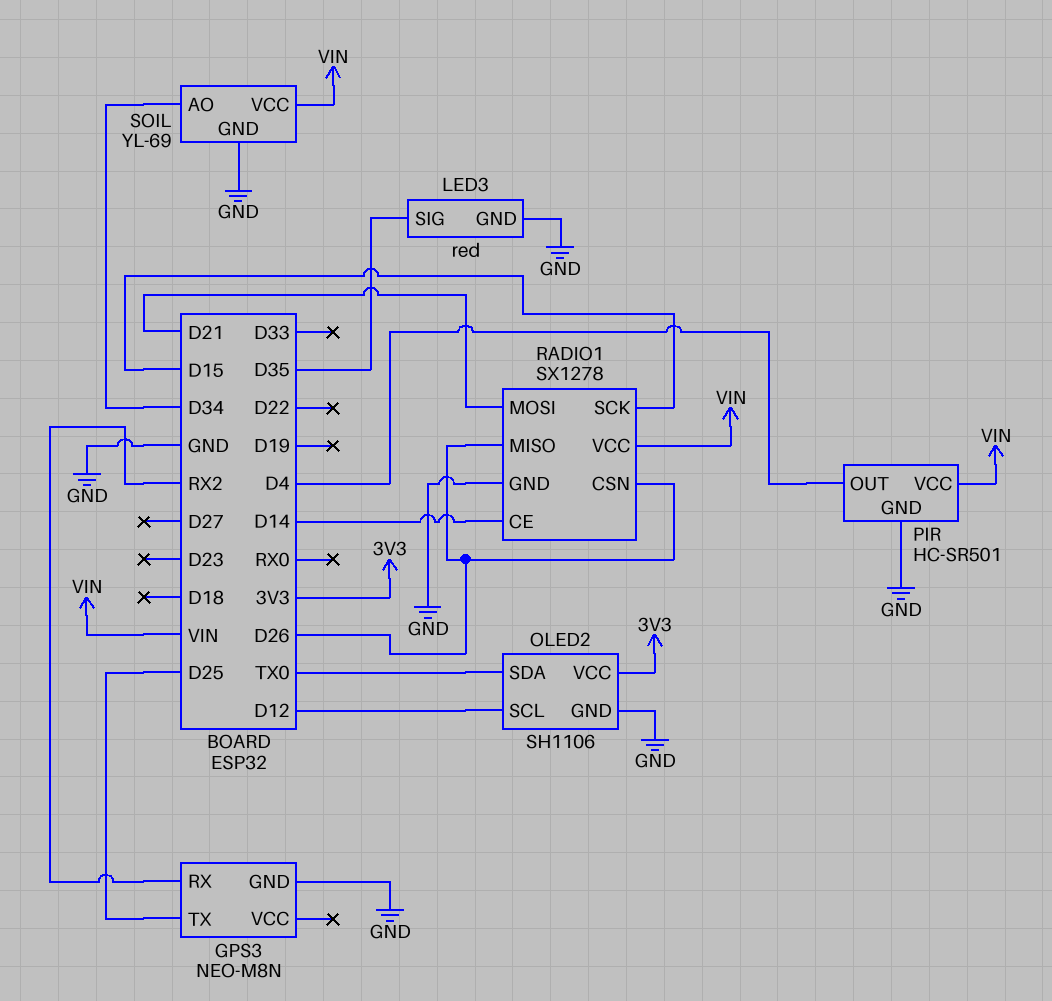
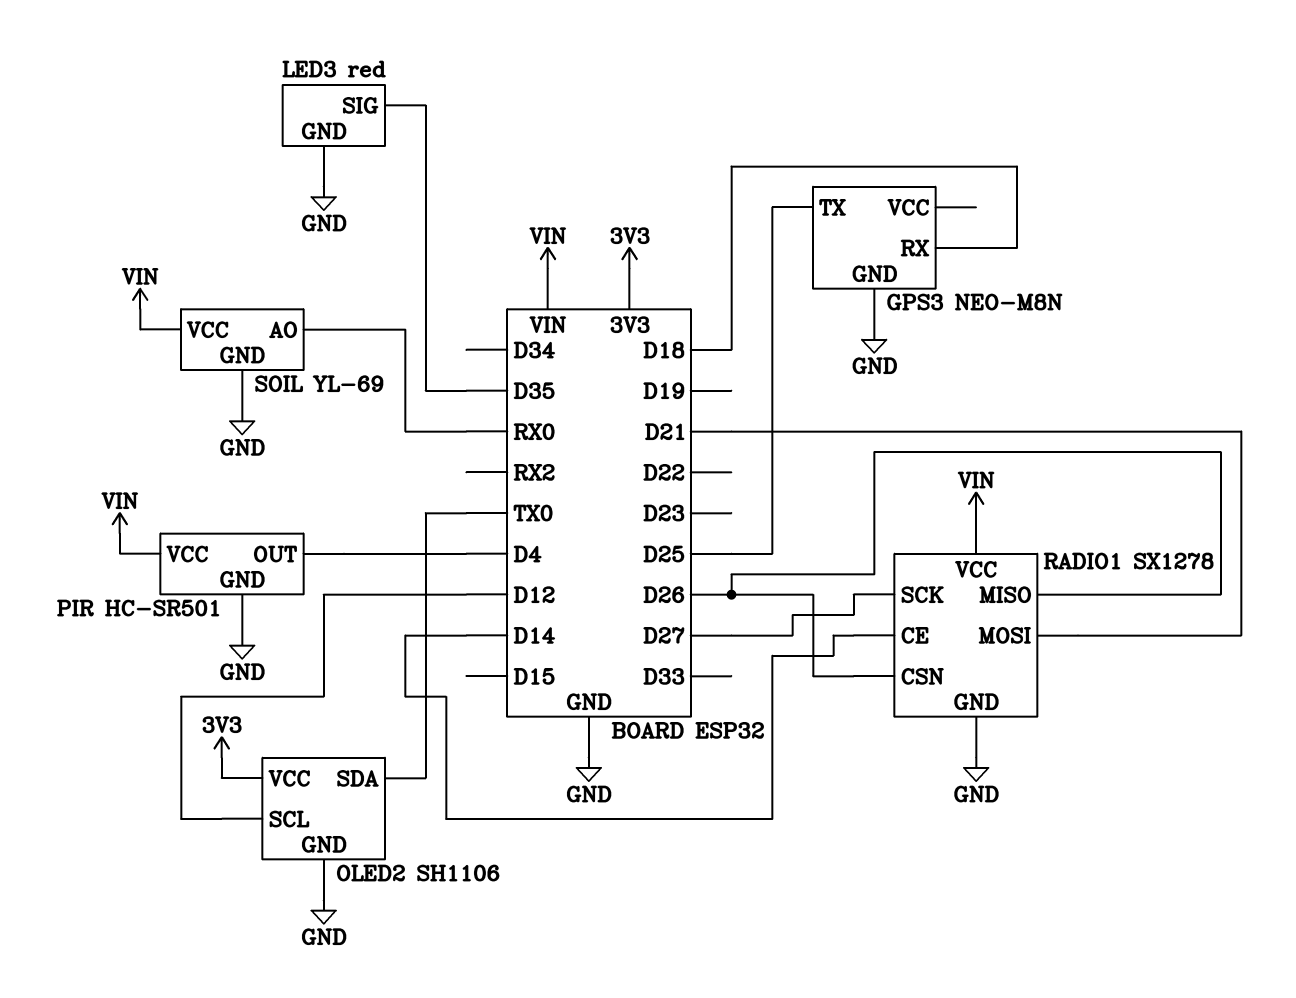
GPS3 pin RX: RX2 -> D18
RADIO1 pin SCK: D15 -> D27
SOIL pin AO: D34 -> RX0

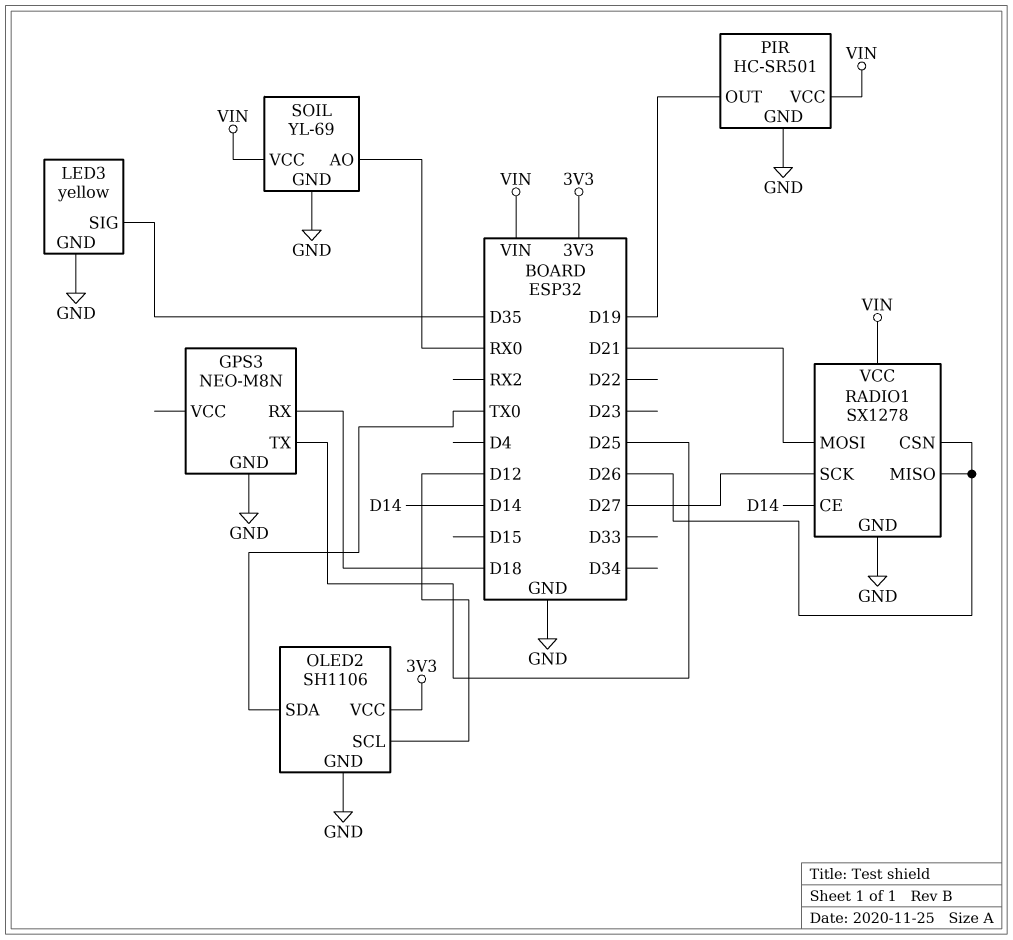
LED3: red -> yellow
PIR pin OUT: D4 -> D19

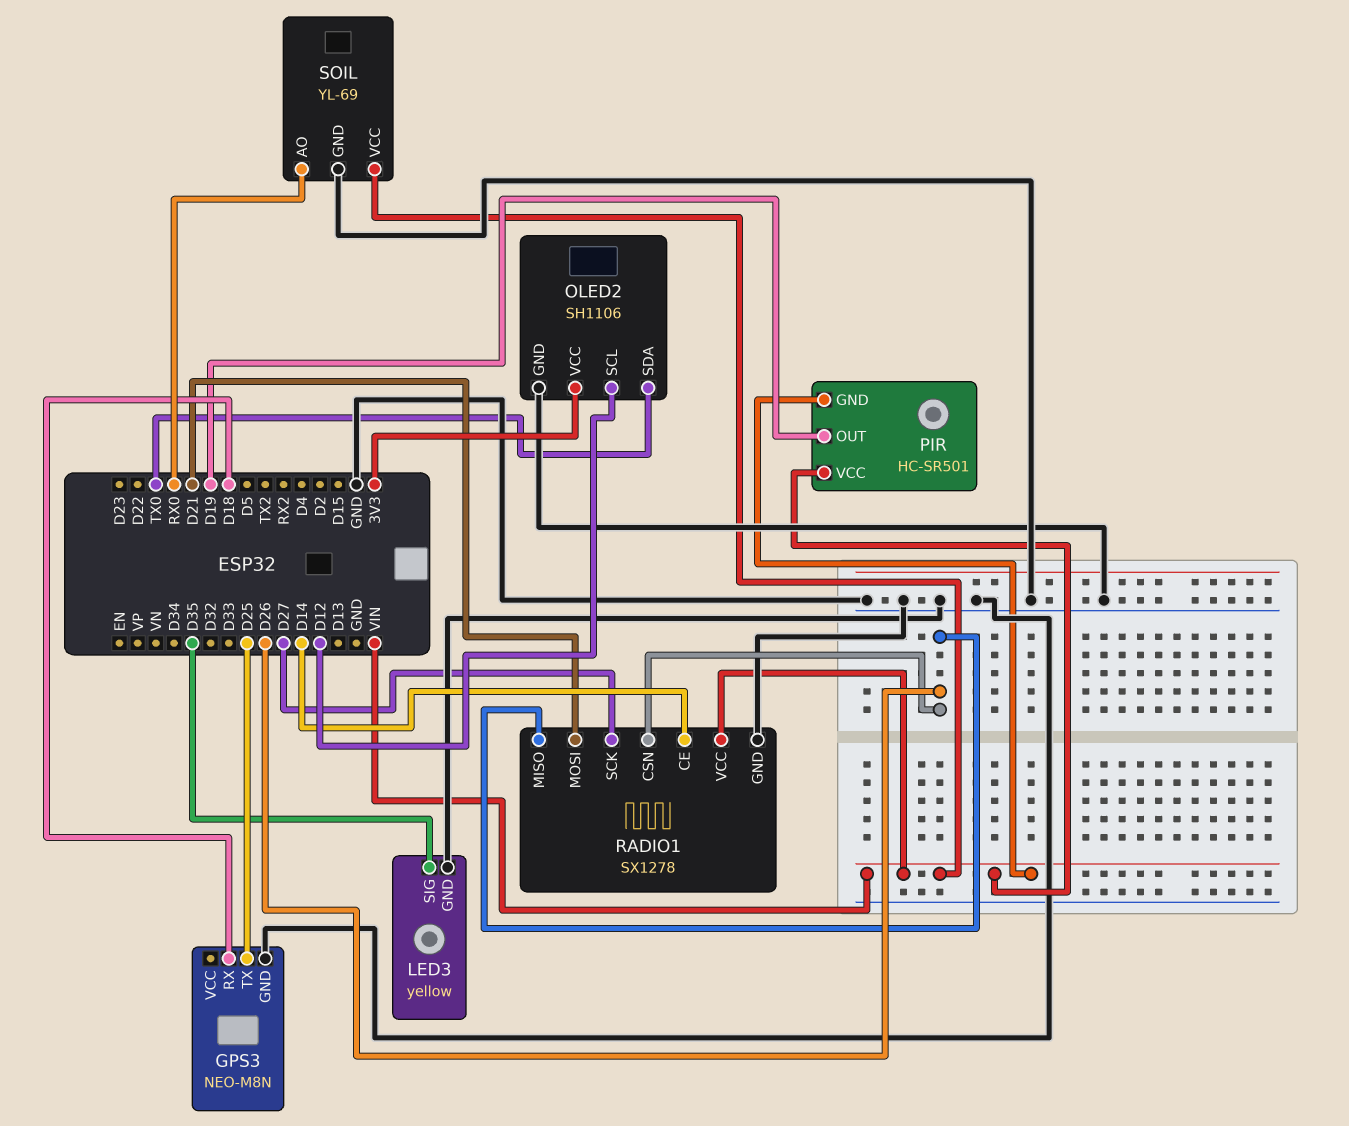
PIR pin GND: GND -> VIN

